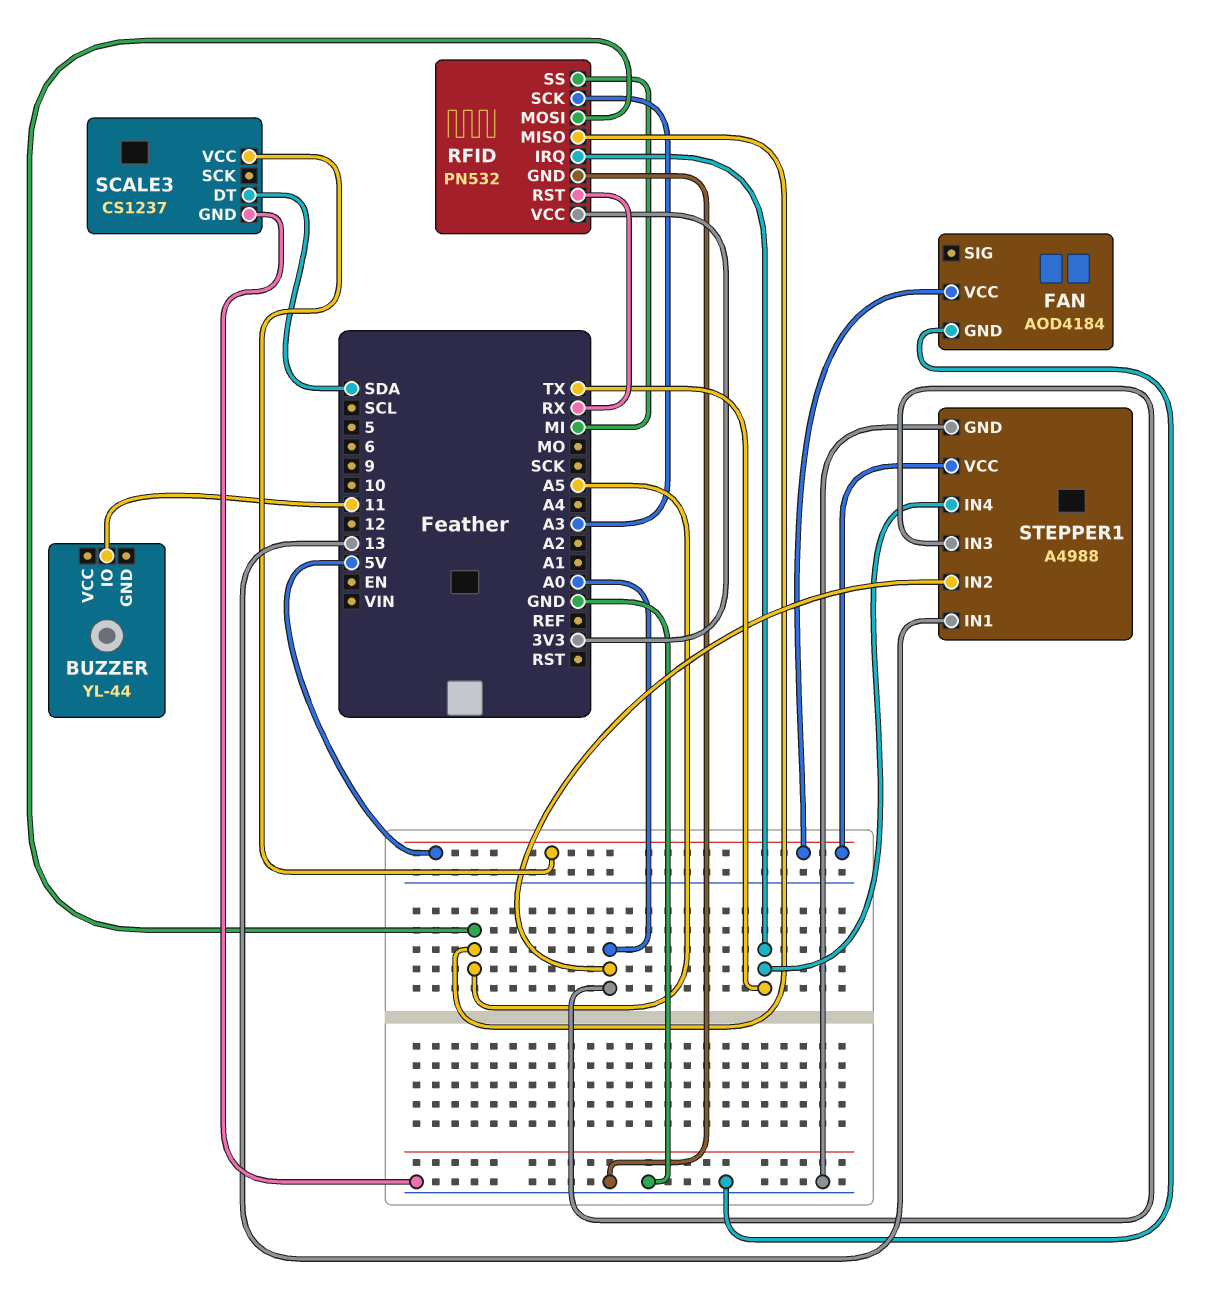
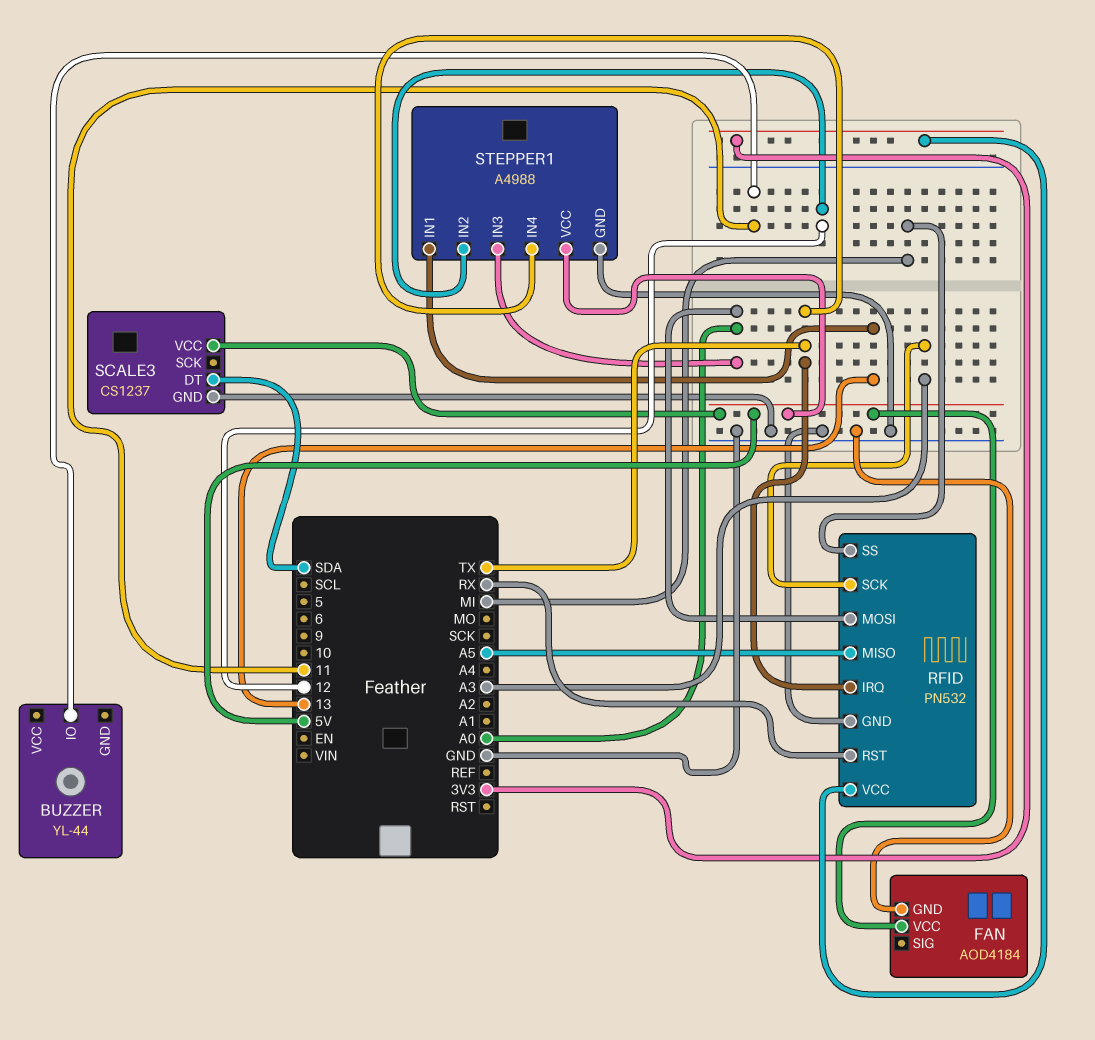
RFID pin MOSI: A5 -> A0
STEPPER1 pin IN2: A0 -> 12

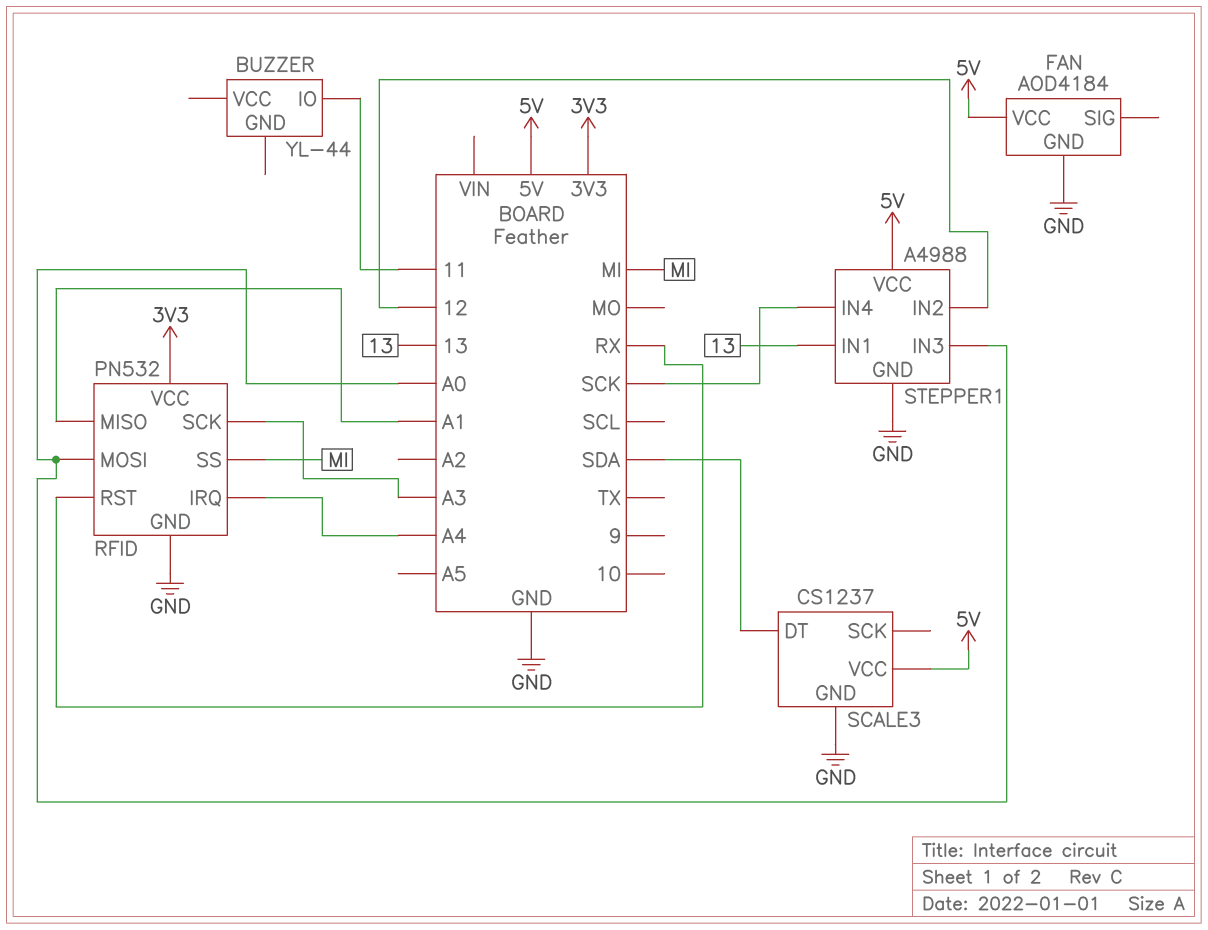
RFID pin IRQ: TX -> A4
RFID pin MISO: A5 -> A1
STEPPER1 pin IN4: TX -> SCK

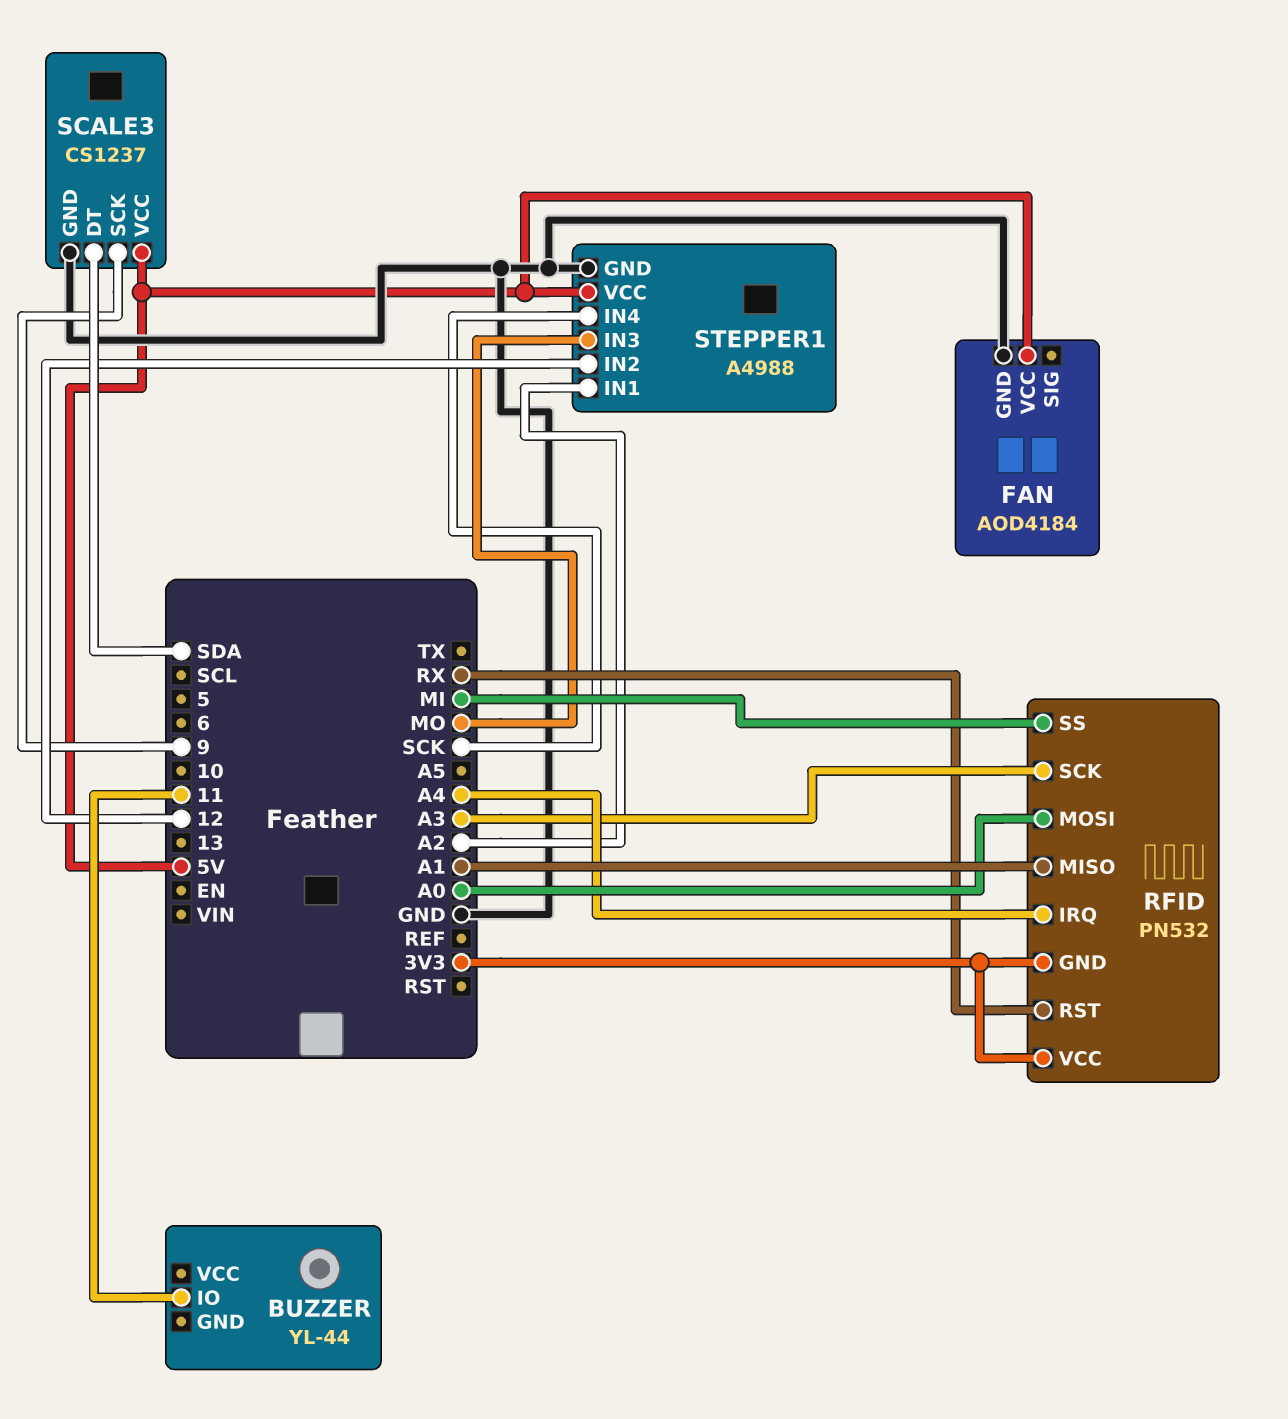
RFID pin GND: GND -> 3V3
SCALE3 pin SCK: none -> 9
STEPPER1 pin IN1: 13 -> A2
STEPPER1 pin IN3: A0 -> MO

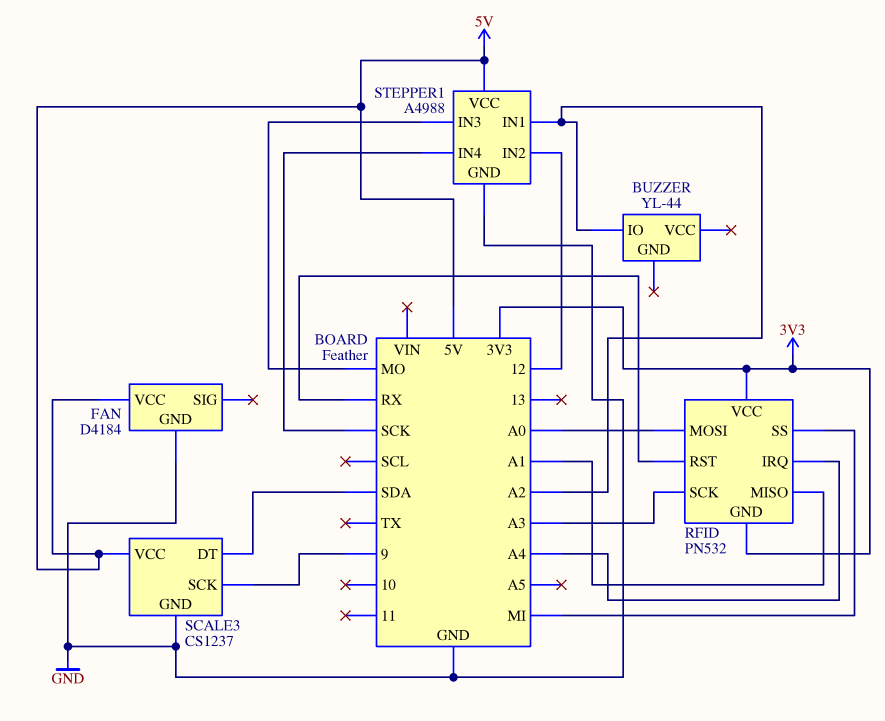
BUZZER pin IO: 11 -> A2
FAN: AOD4184 -> D4184

